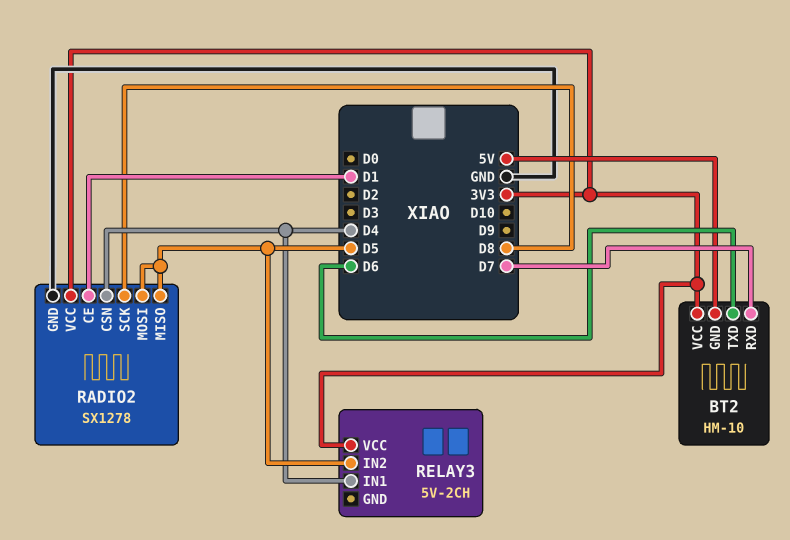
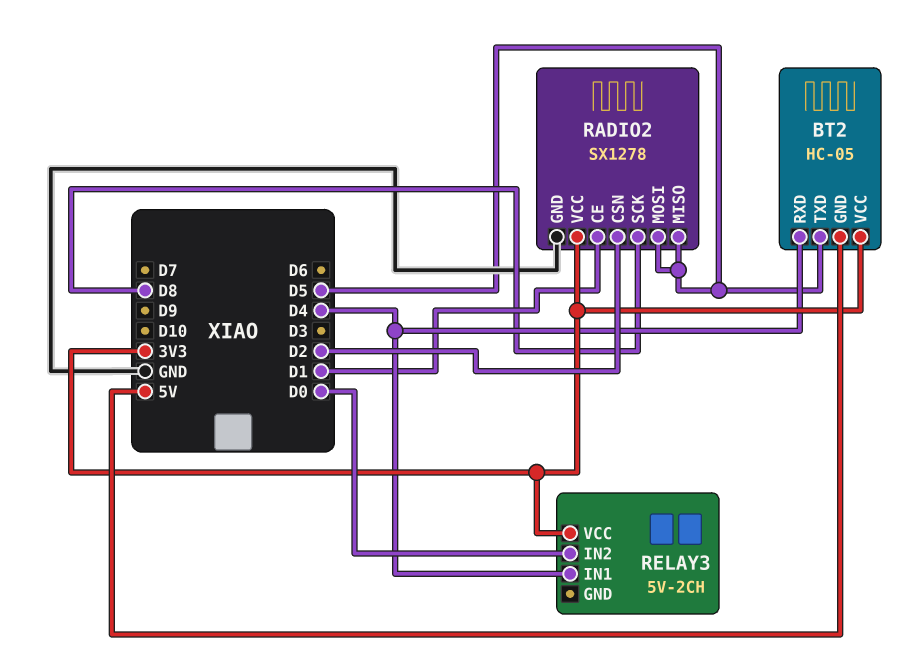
BT2: HM-10 -> HC-05
BT2 pin RXD: D7 -> D4
BT2 pin TXD: D6 -> D5
RADIO2 pin CSN: D4 -> D2
RELAY3 pin IN2: D5 -> D0

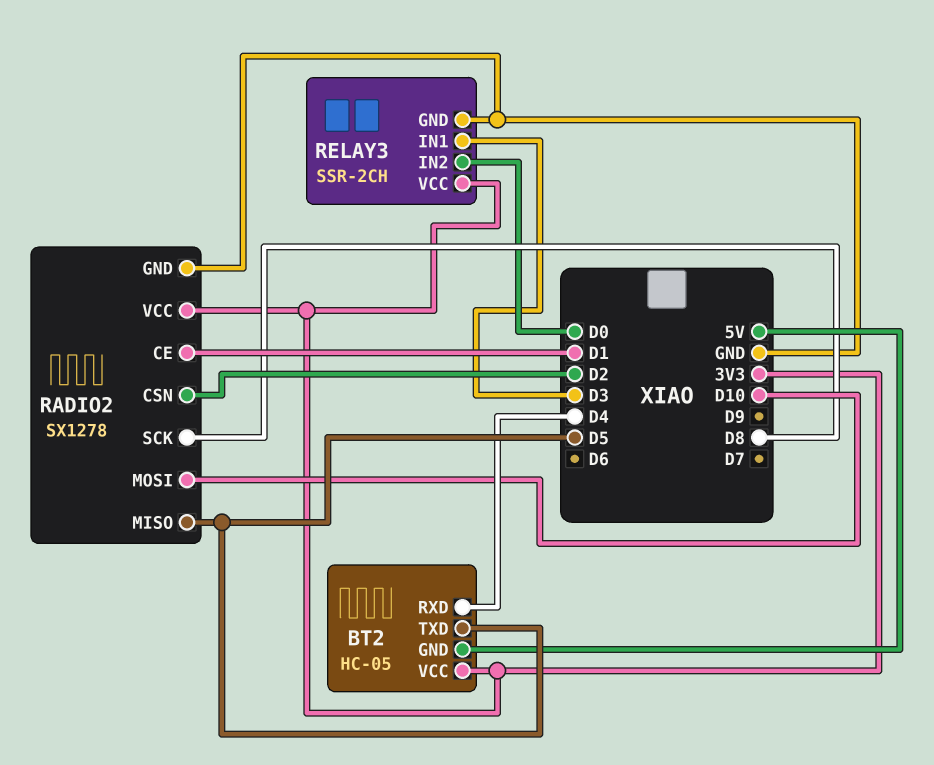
RADIO2 pin MOSI: D5 -> D10
RELAY3: 5V-2CH -> SSR-2CH
RELAY3 pin GND: none -> GND
RELAY3 pin IN1: D4 -> D3

